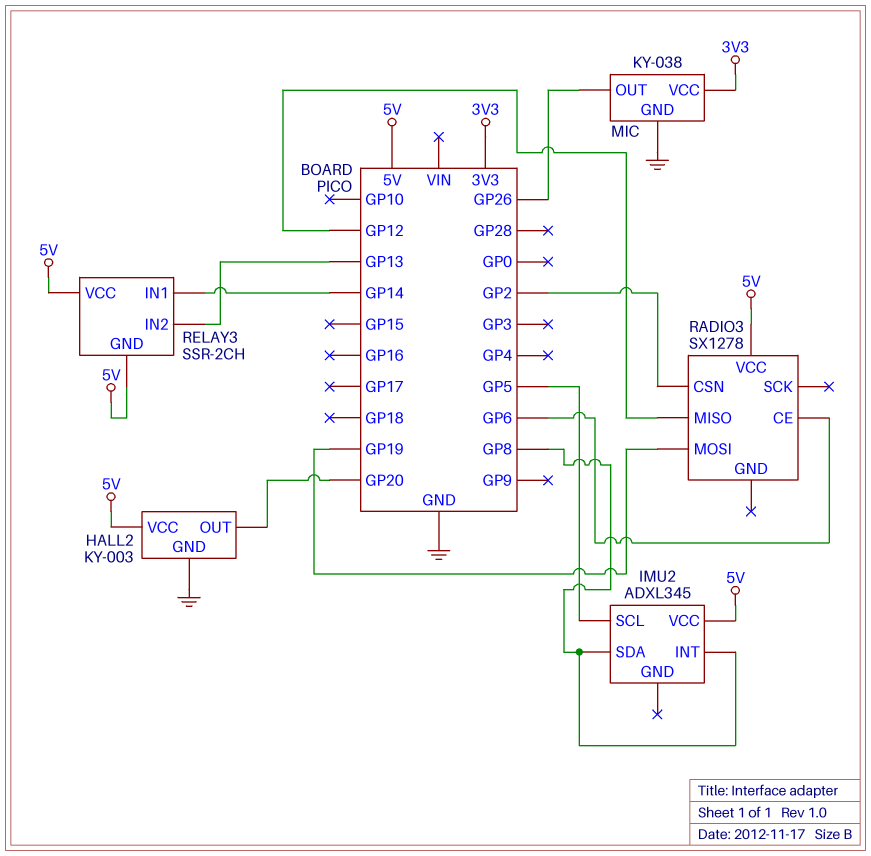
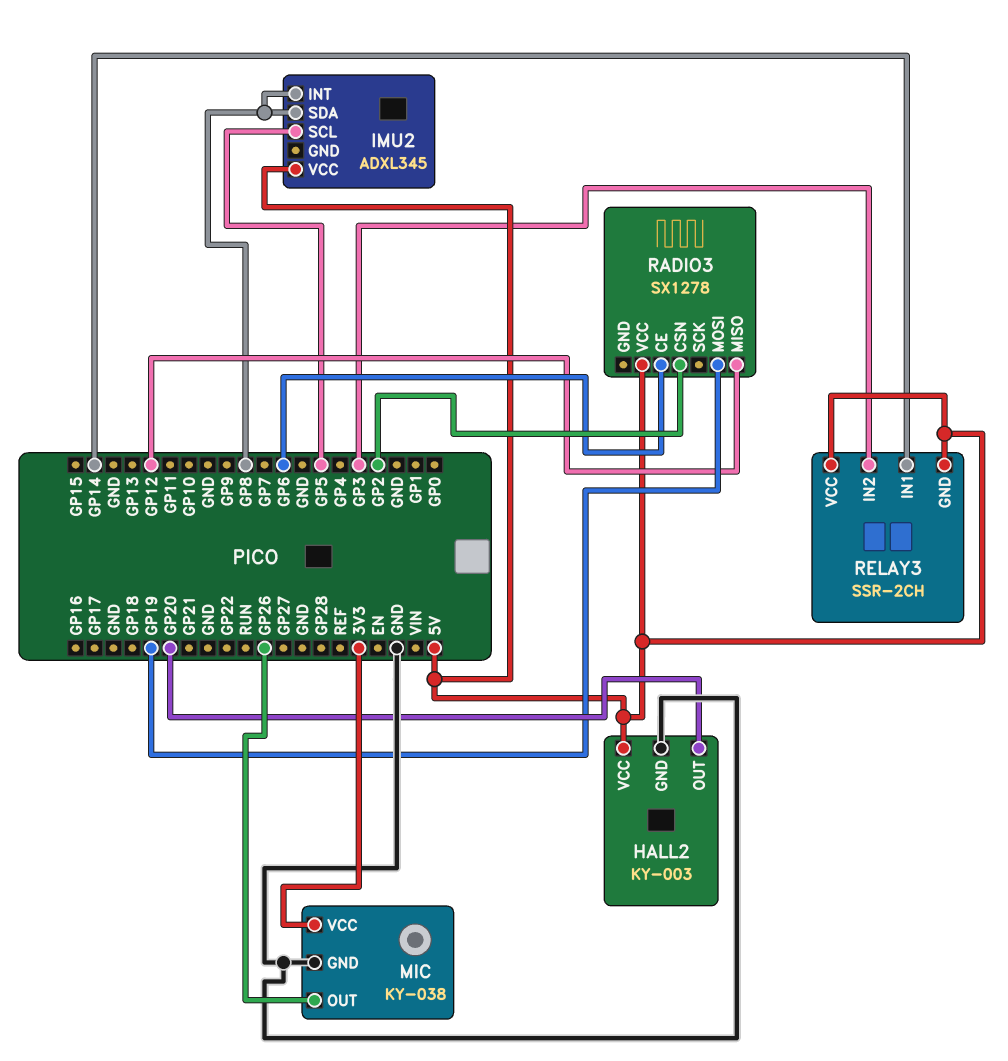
RELAY3 pin IN2: GP13 -> GP3

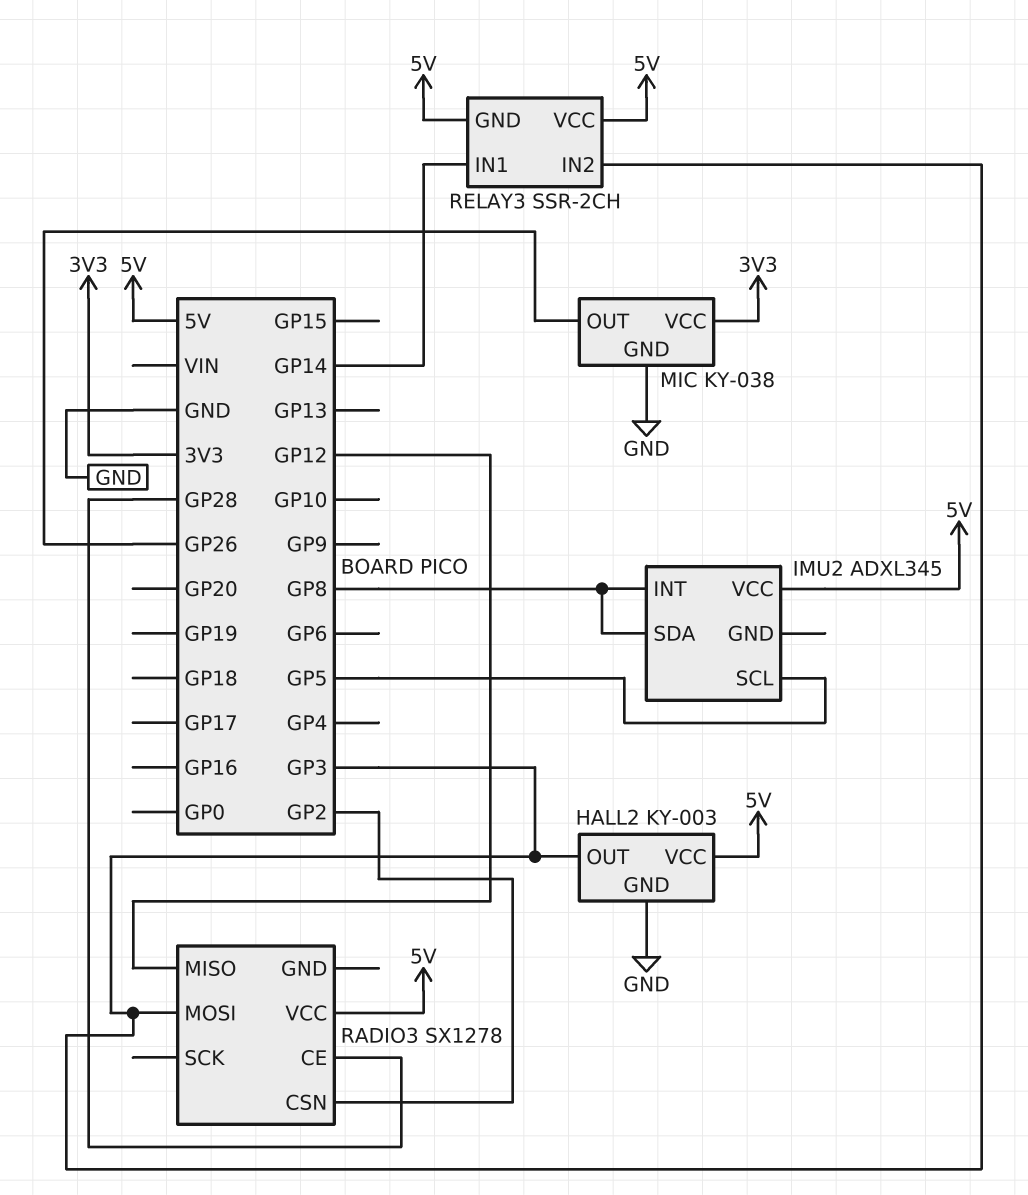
HALL2 pin OUT: GP20 -> GP3
RADIO3 pin CE: GP6 -> GP28
RADIO3 pin MOSI: GP19 -> GP3

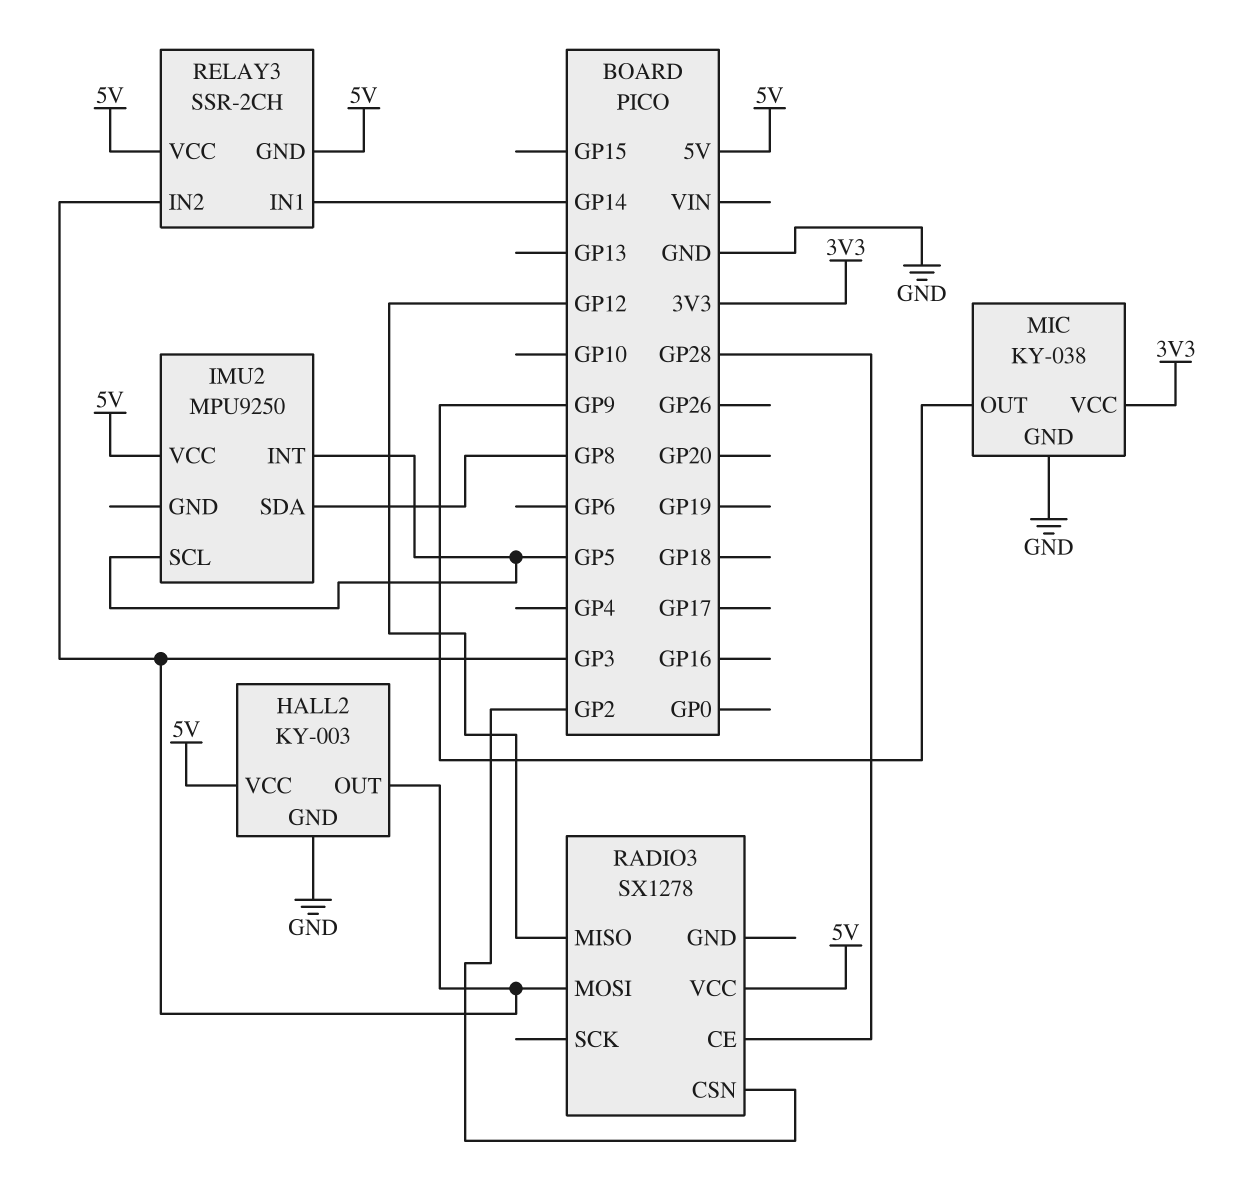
IMU2: ADXL345 -> MPU9250
IMU2 pin INT: GP8 -> GP5
MIC pin OUT: GP26 -> GP9

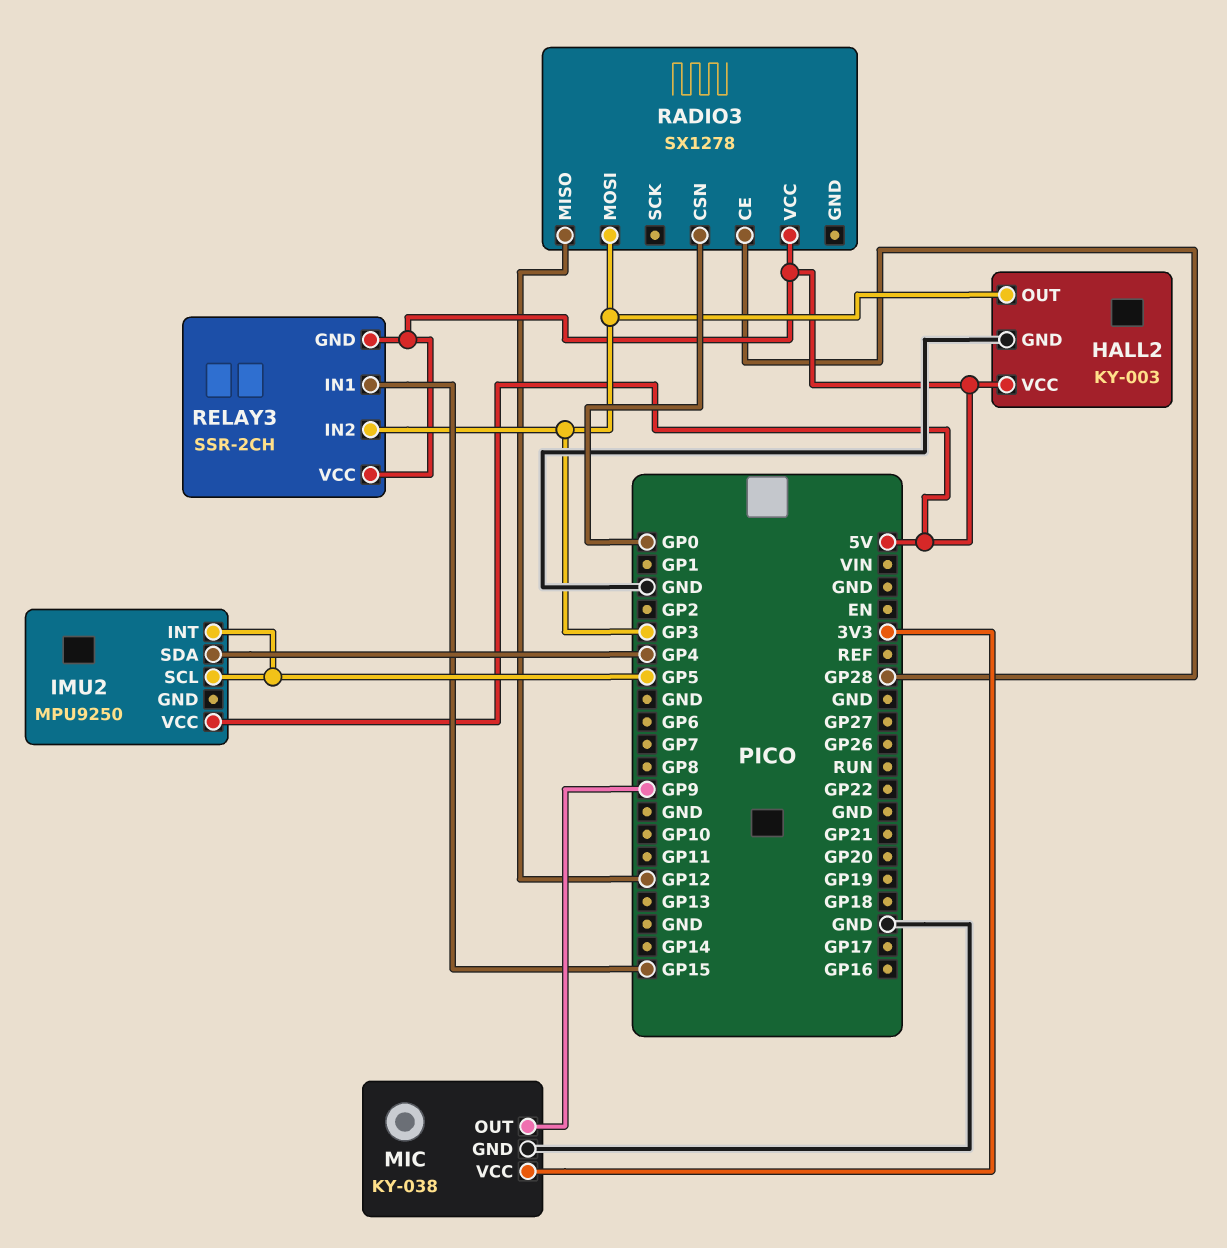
IMU2 pin SDA: GP8 -> GP4
RADIO3 pin CSN: GP2 -> GP0
RELAY3 pin IN1: GP14 -> GP15

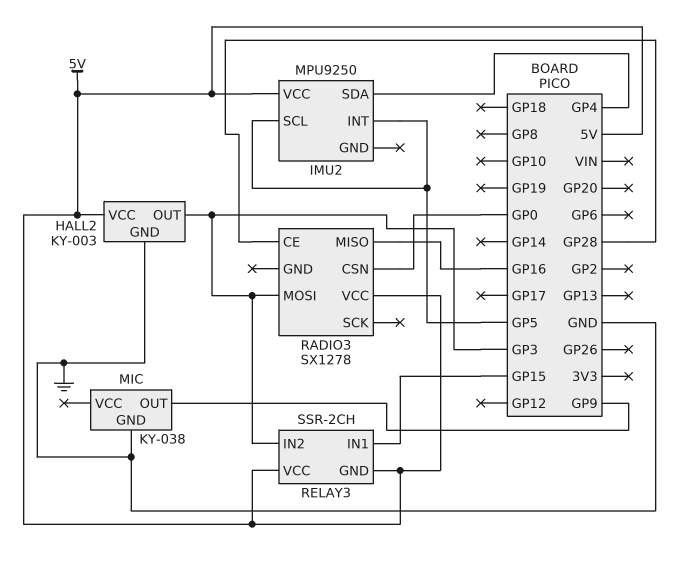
MIC pin VCC: 3V3 -> none
RADIO3 pin MISO: GP12 -> GP16

